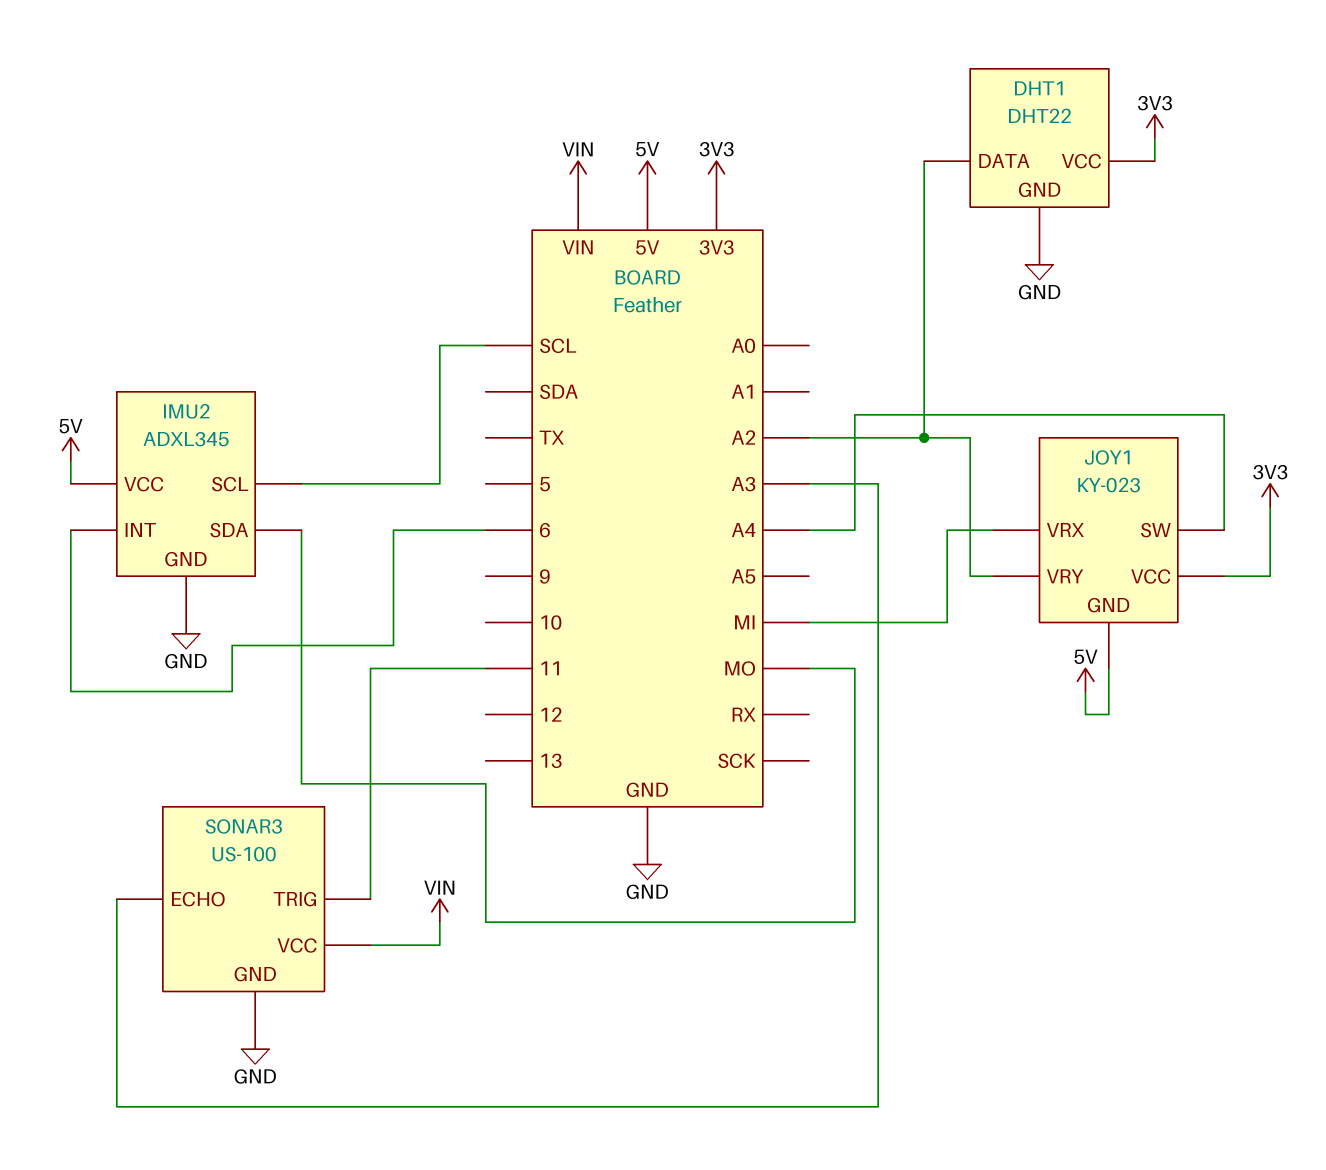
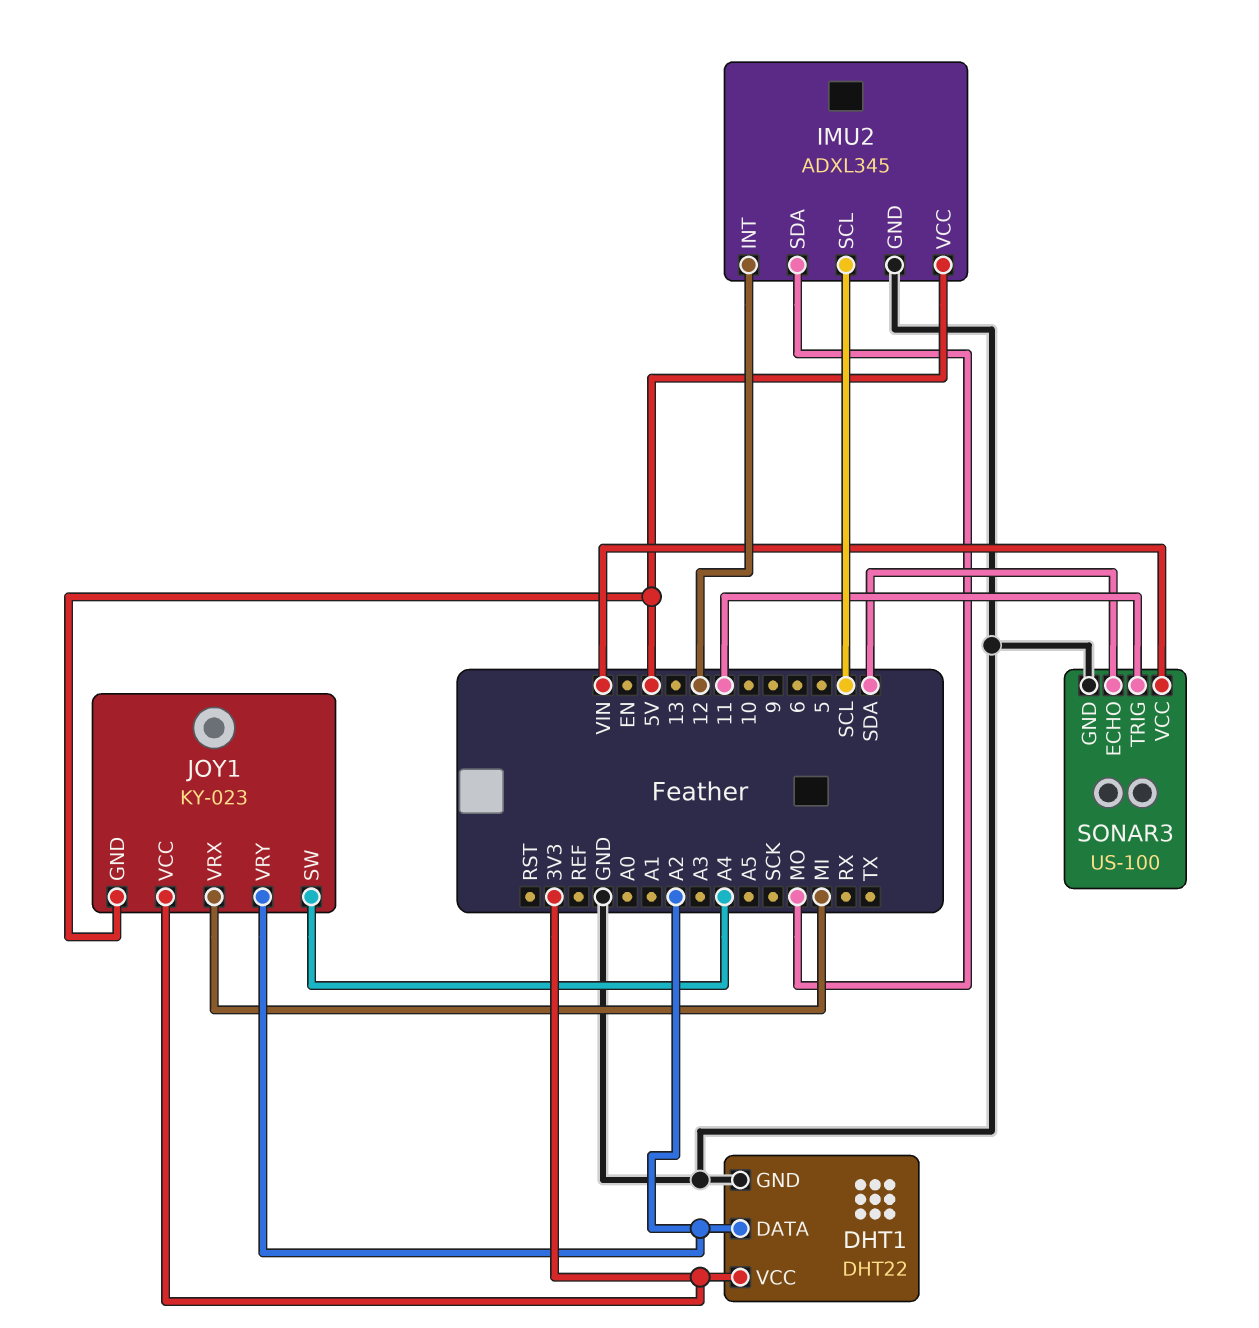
IMU2 pin INT: 6 -> 12
SONAR3 pin ECHO: A3 -> SDA

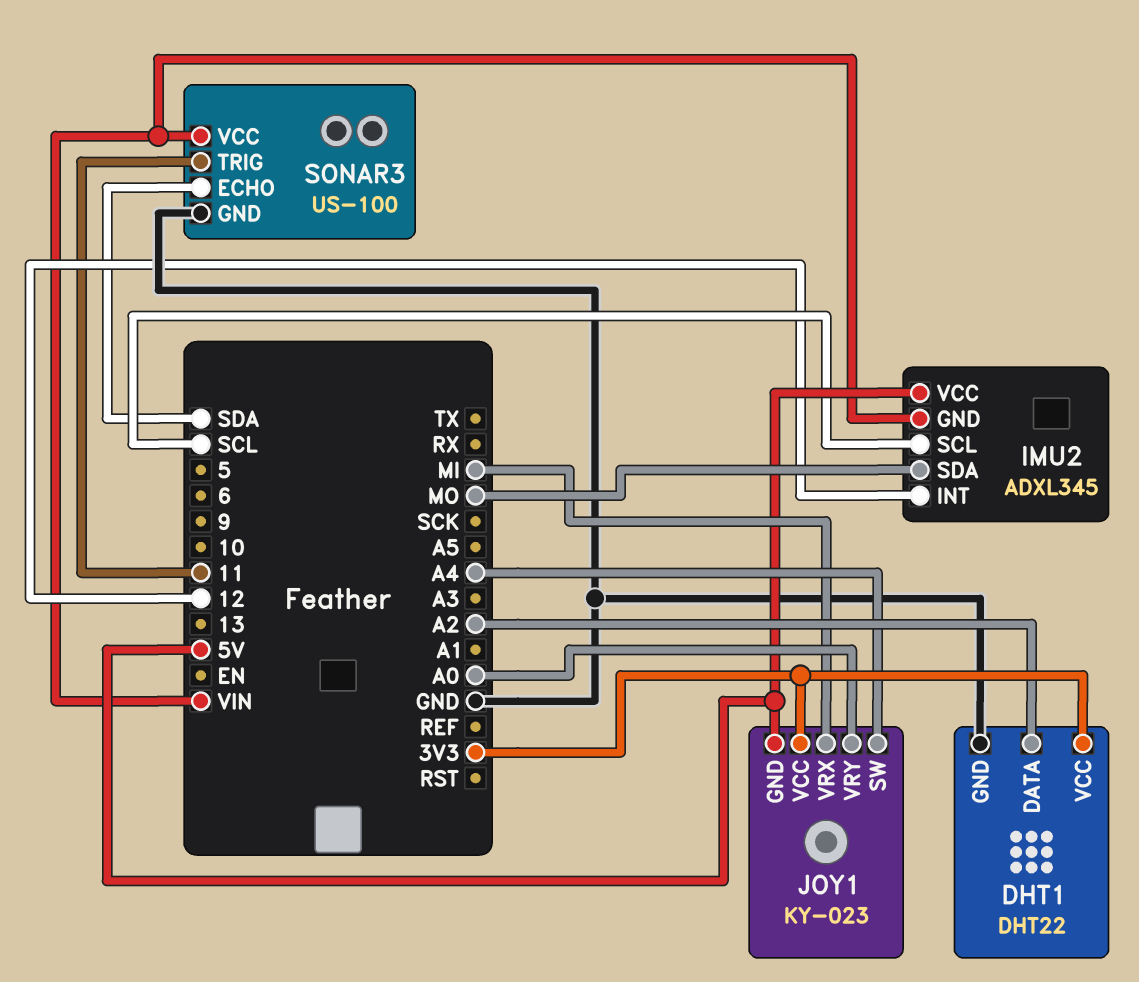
IMU2 pin GND: GND -> VIN
JOY1 pin VRY: A2 -> A0

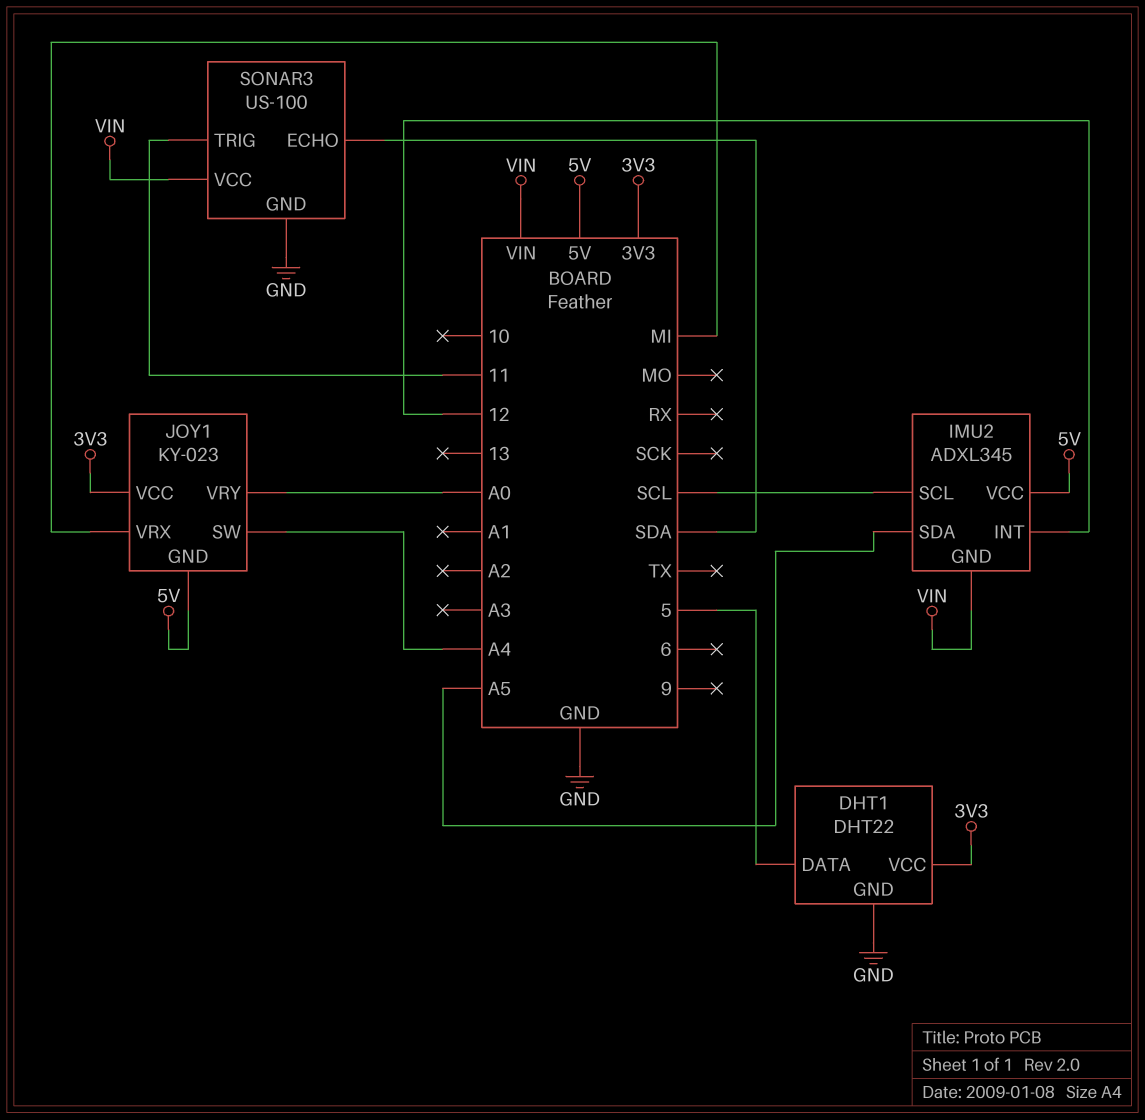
DHT1 pin DATA: A2 -> 5
IMU2 pin SDA: MO -> A5

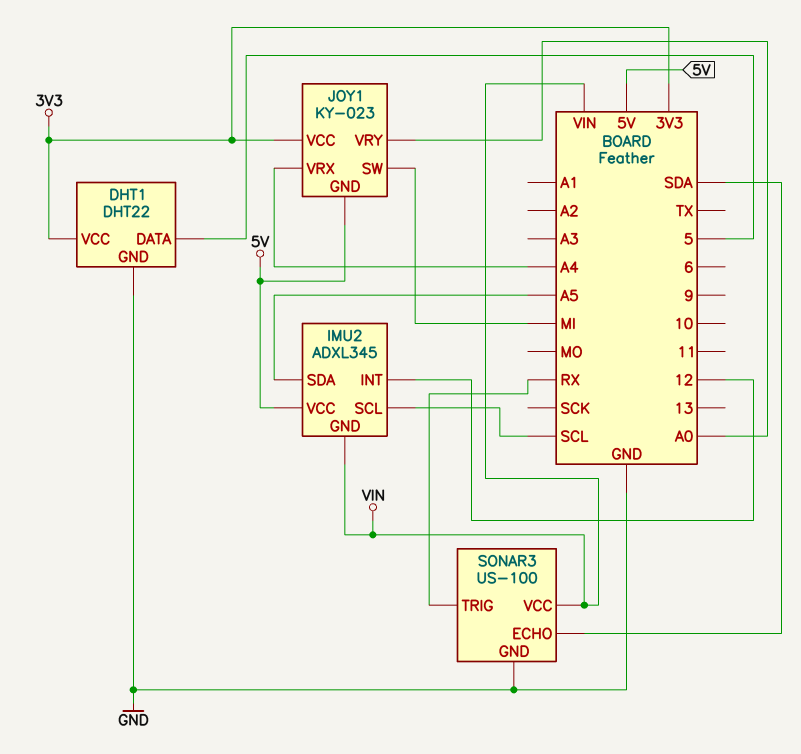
JOY1 pin SW: A4 -> MI
JOY1 pin VRX: MI -> A4
SONAR3 pin TRIG: 11 -> RX

